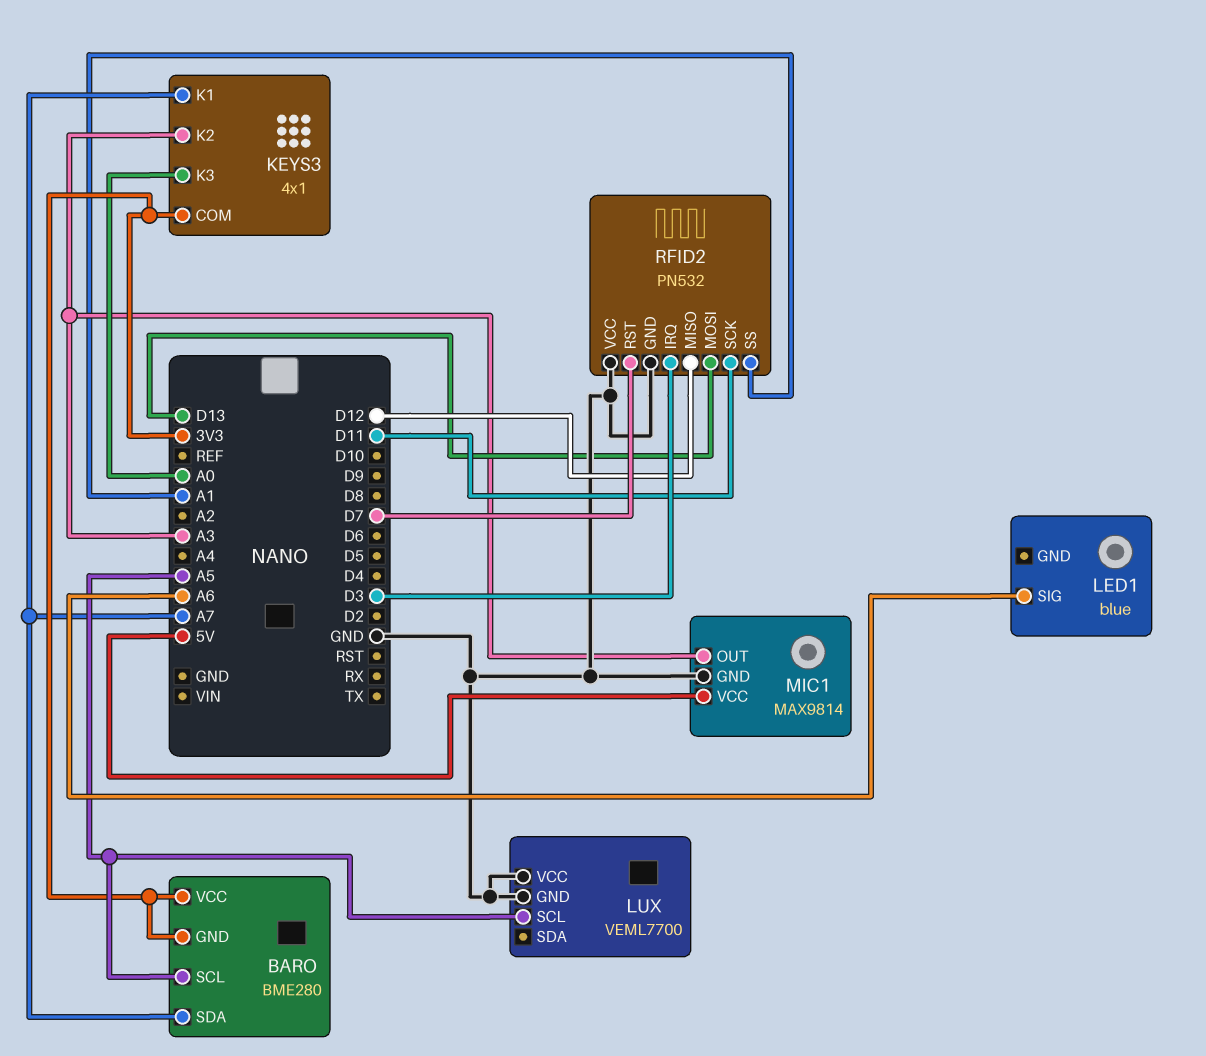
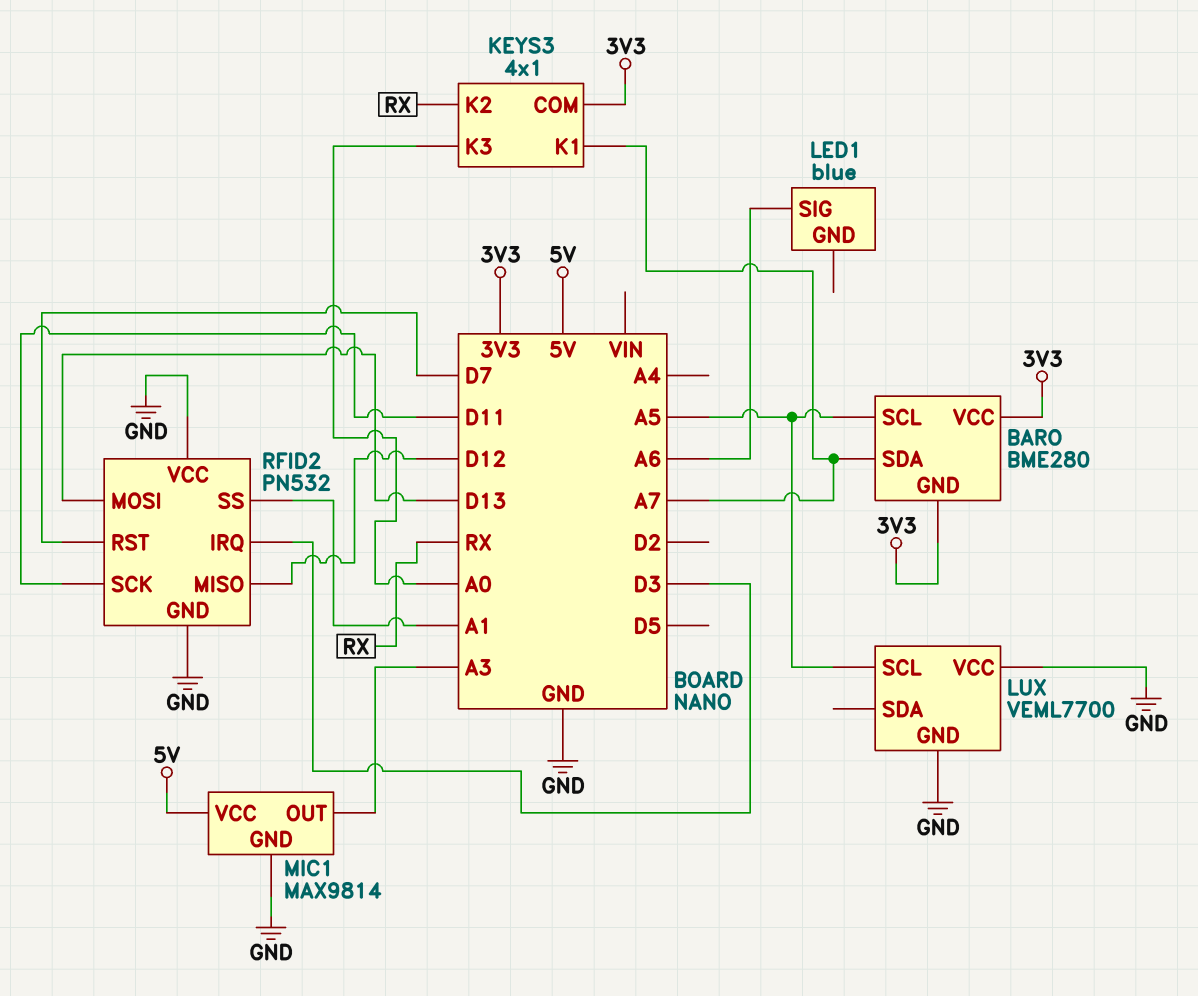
KEYS3 pin K2: A3 -> RX

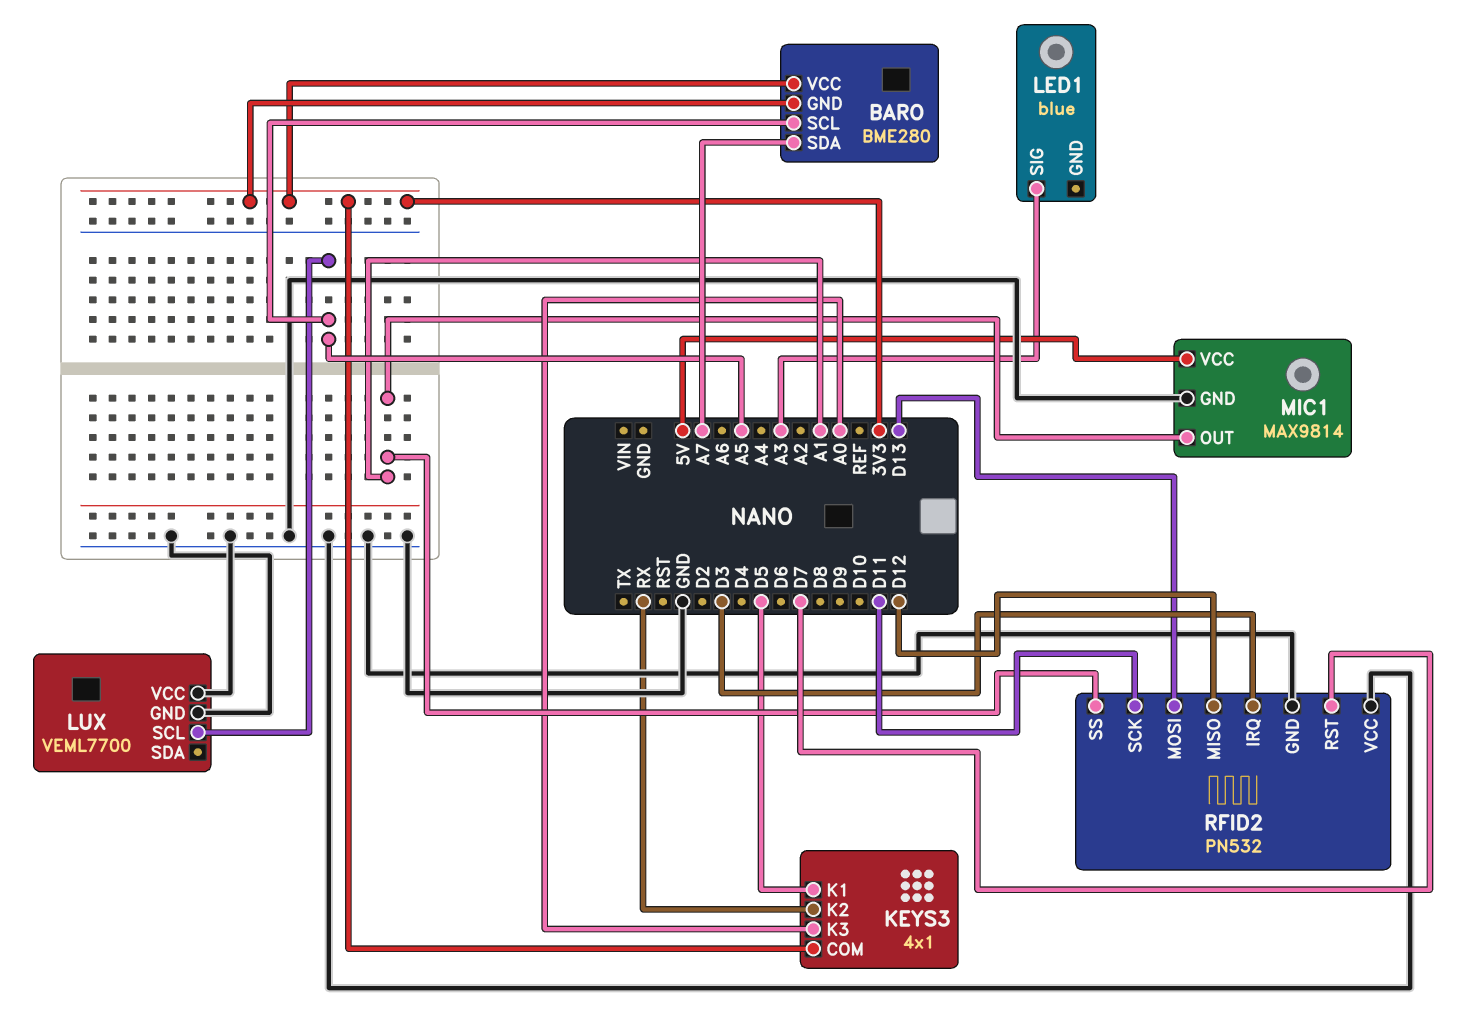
KEYS3 pin K1: A7 -> D5
LED1 pin SIG: A6 -> A3
MIC1 pin OUT: A3 -> A1

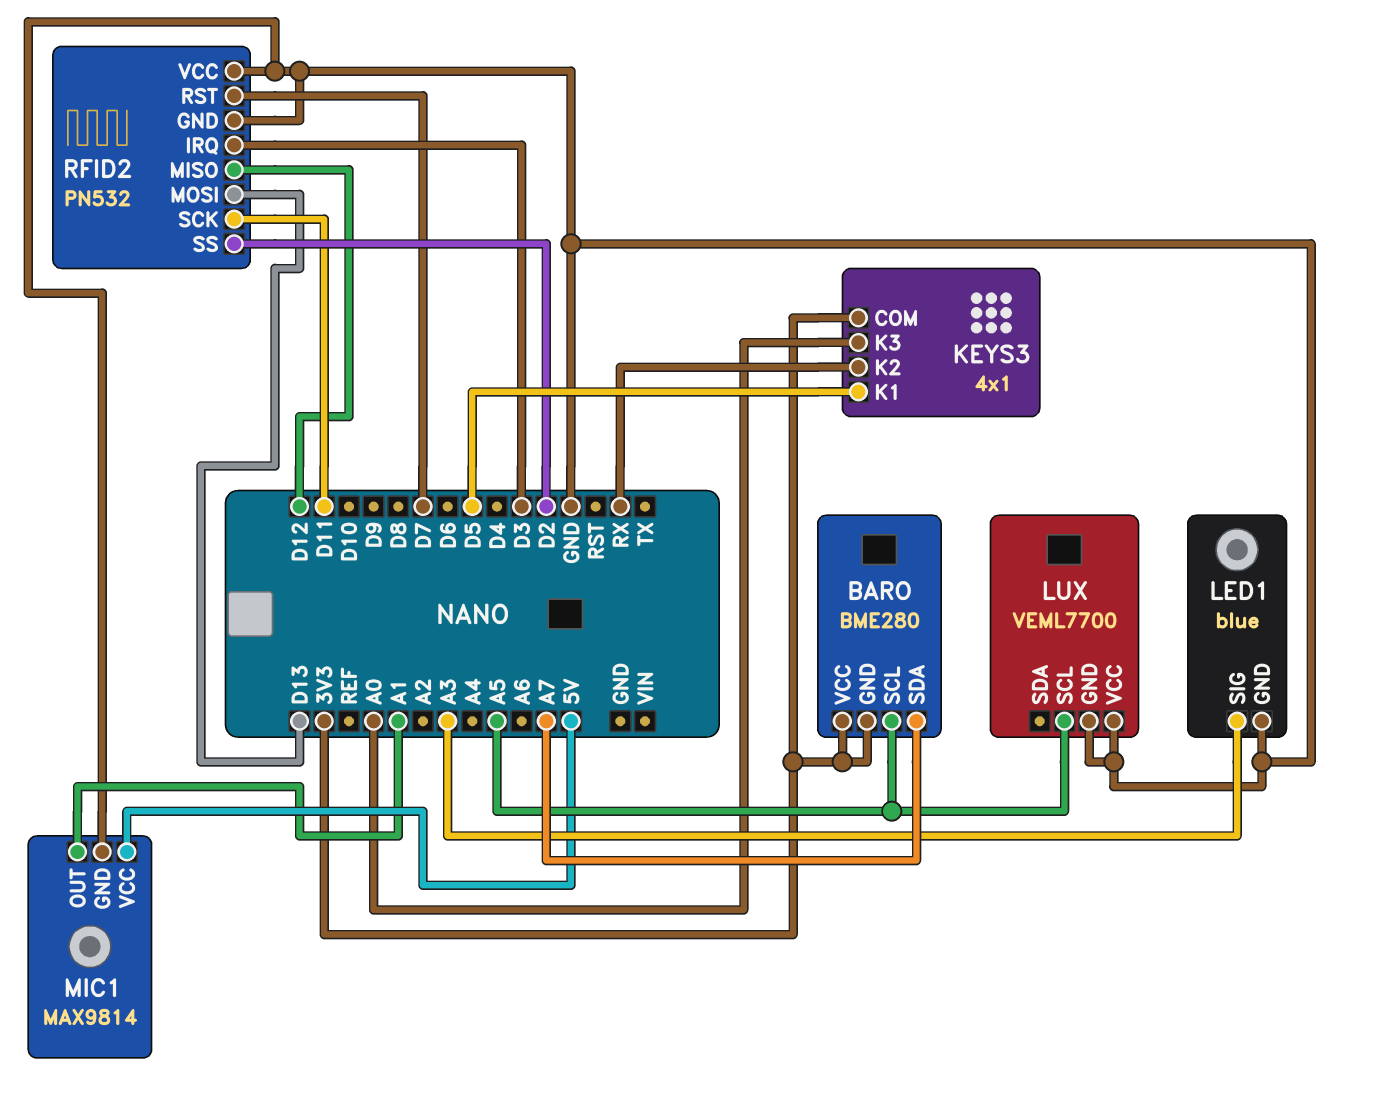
LED1 pin GND: none -> GND
RFID2 pin SS: A1 -> D2

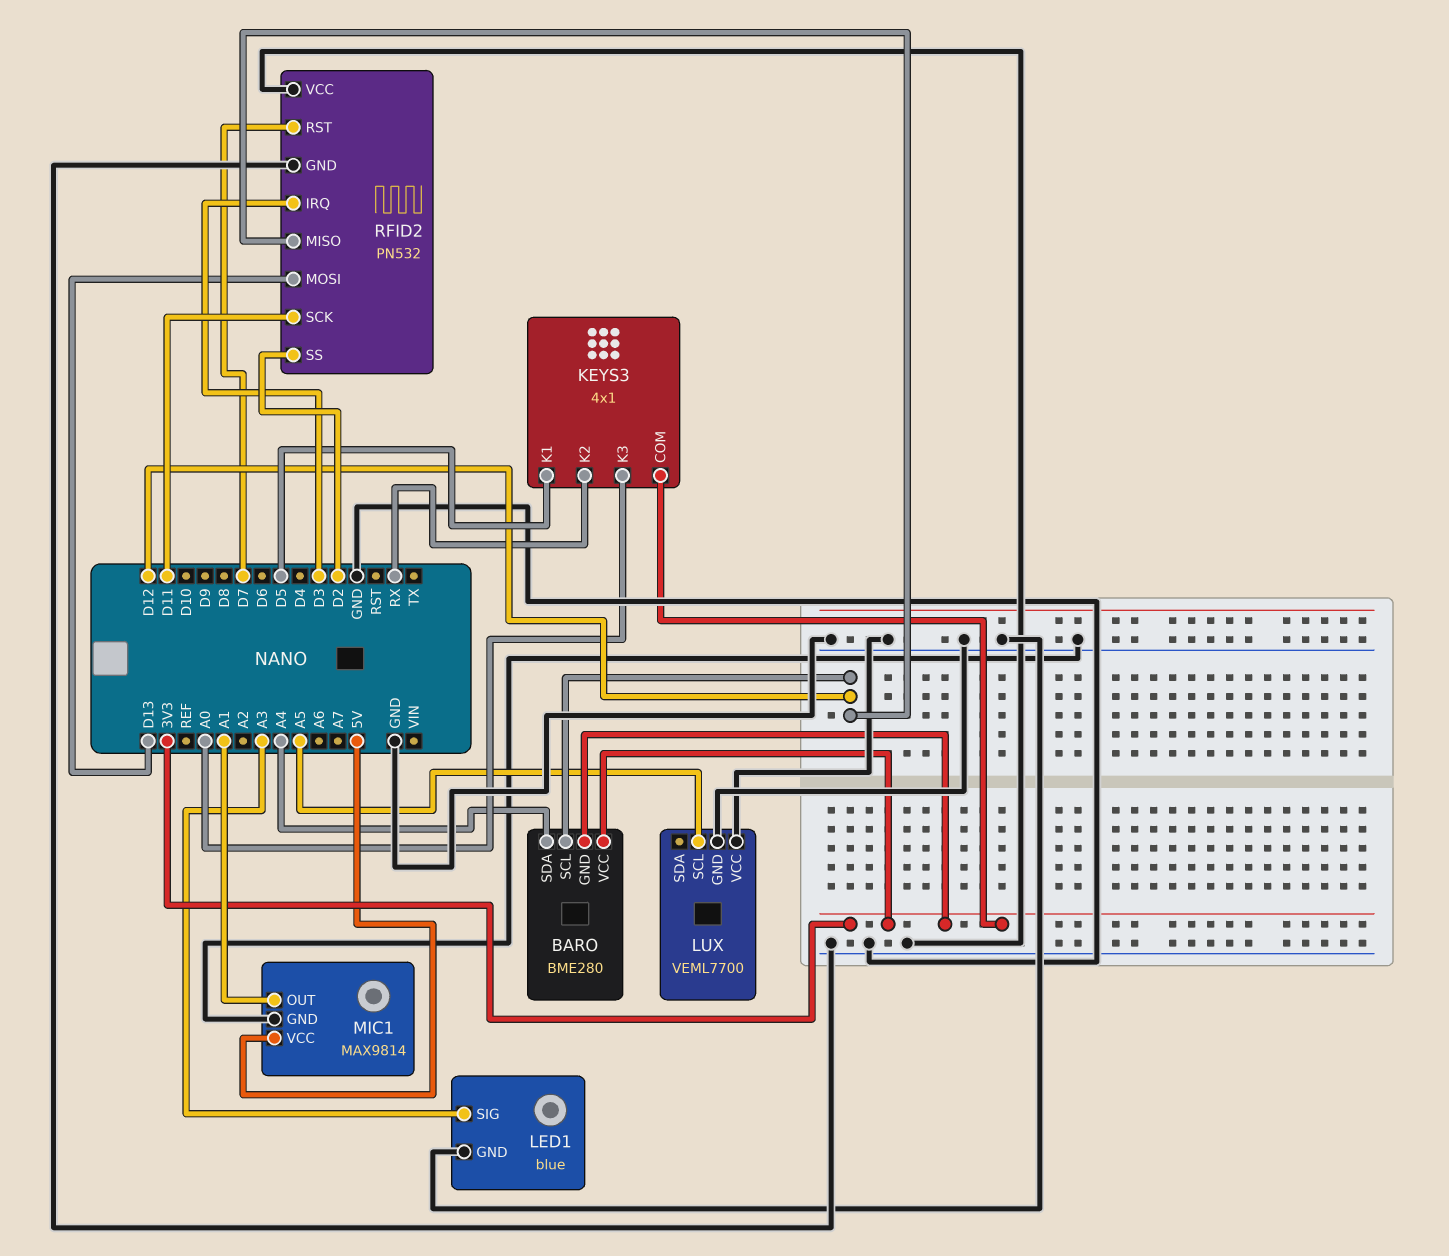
BARO pin SCL: A5 -> D12
BARO pin SDA: A7 -> A4

